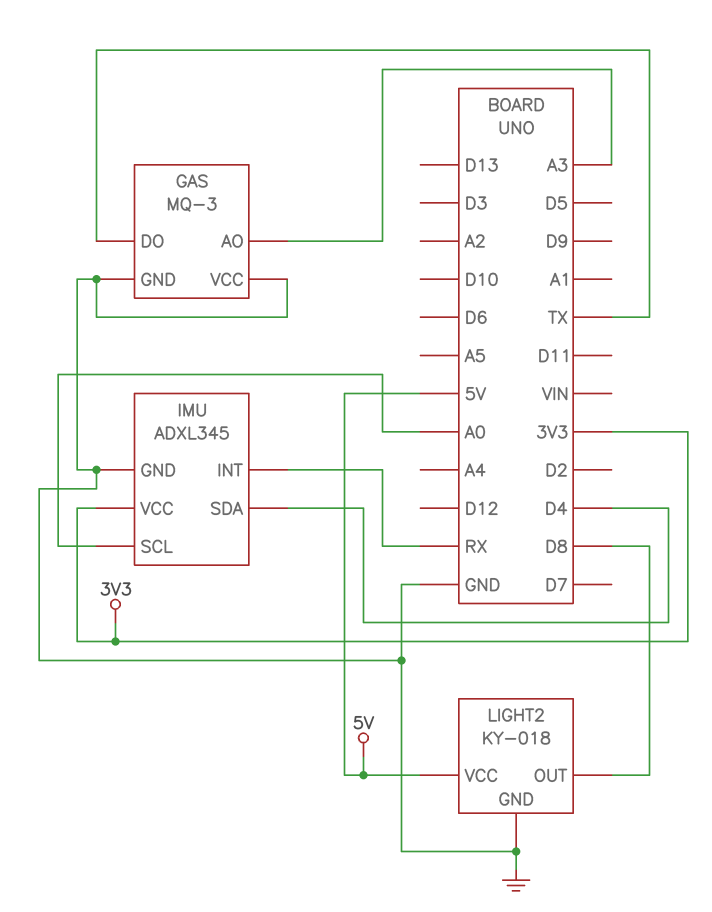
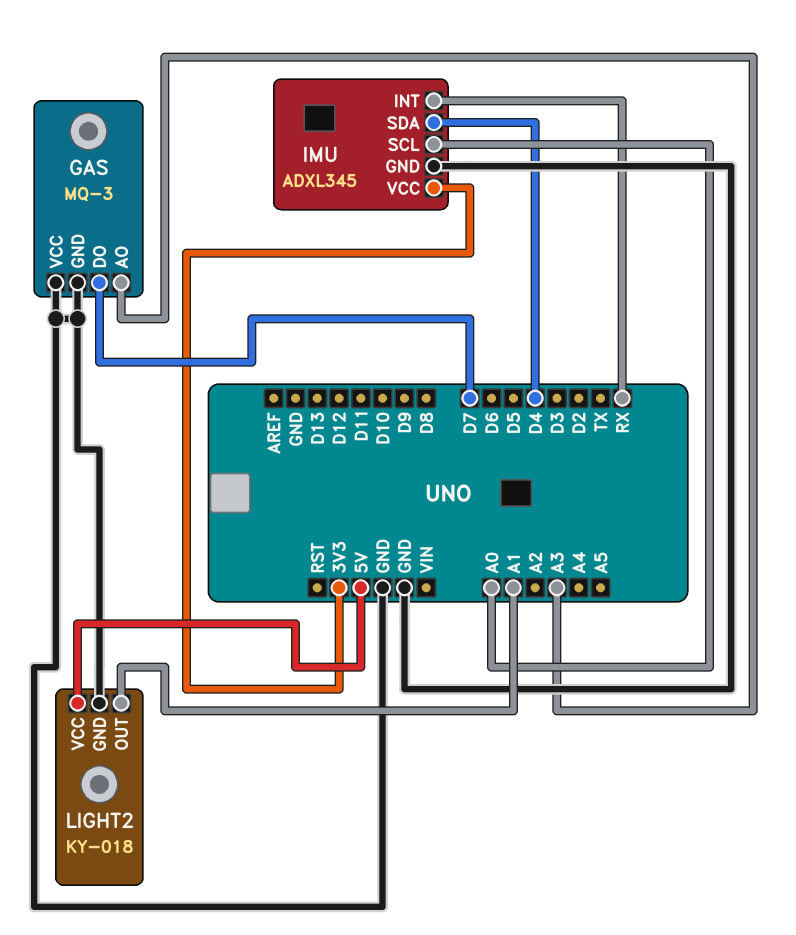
GAS pin DO: TX -> D7
LIGHT2 pin OUT: D8 -> A1

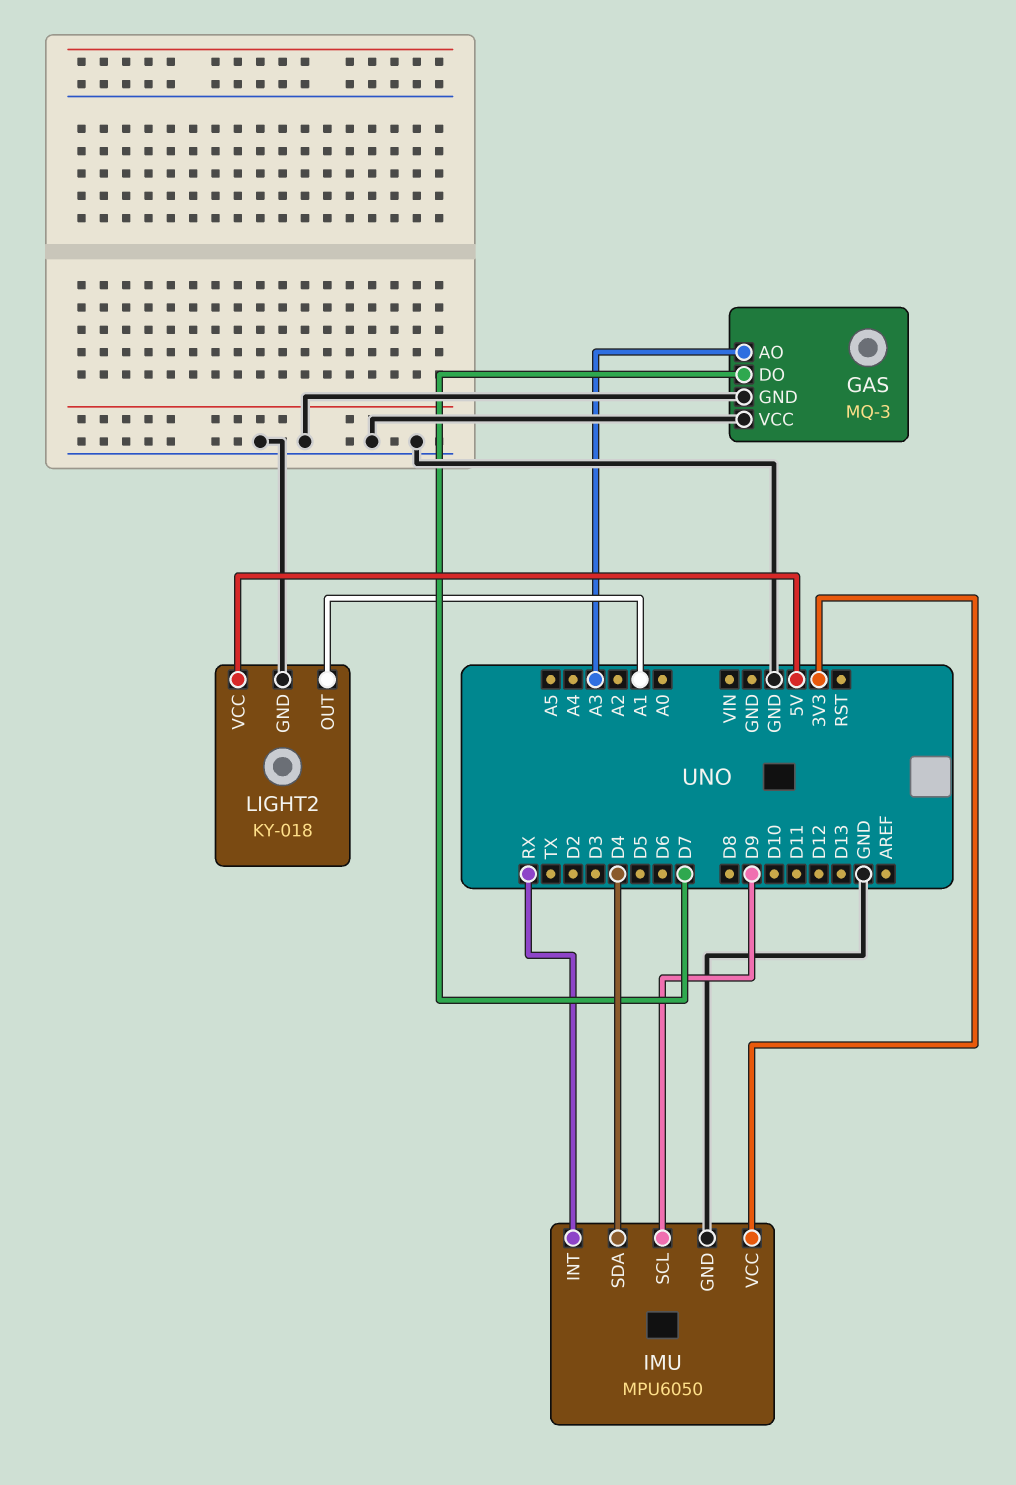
IMU: ADXL345 -> MPU6050
IMU pin SCL: A0 -> D9

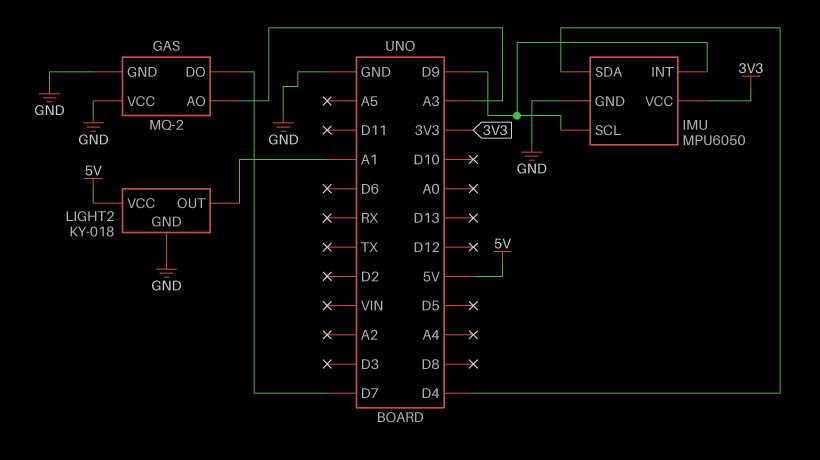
GAS: MQ-3 -> MQ-2
IMU pin INT: RX -> D9

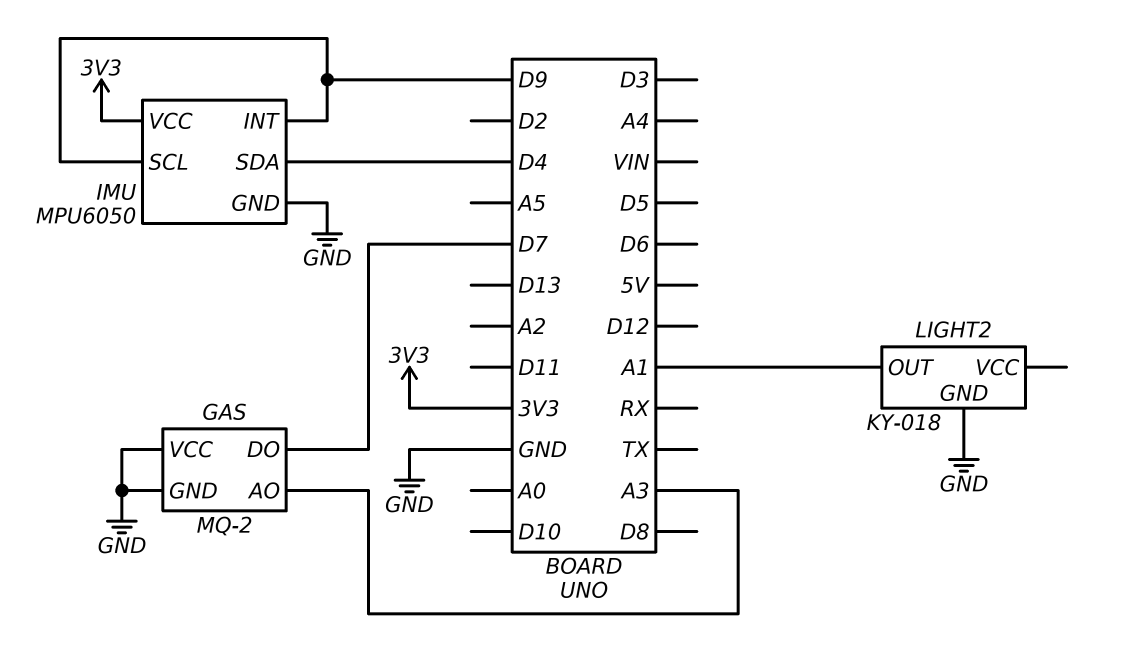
LIGHT2 pin VCC: 5V -> none

